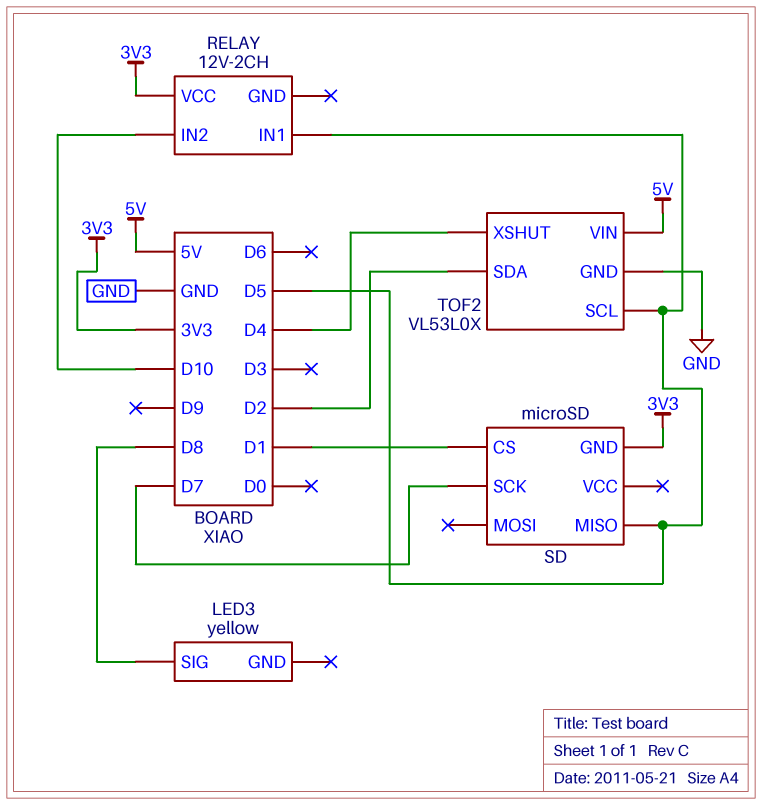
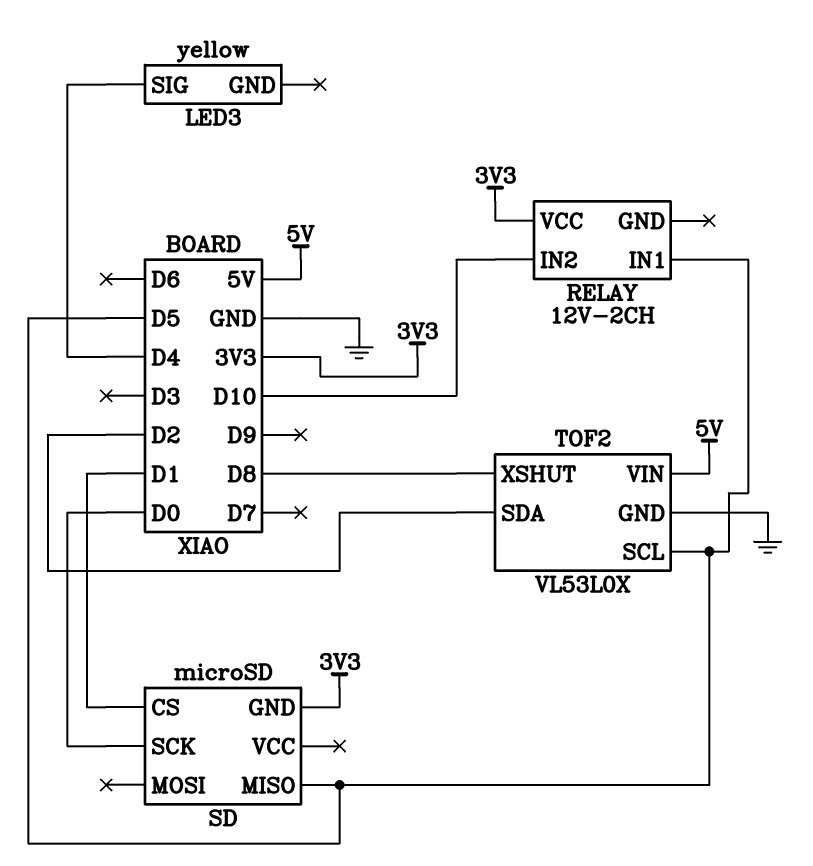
LED3 pin SIG: D8 -> D4
SD pin SCK: D7 -> D0
TOF2 pin XSHUT: D4 -> D8

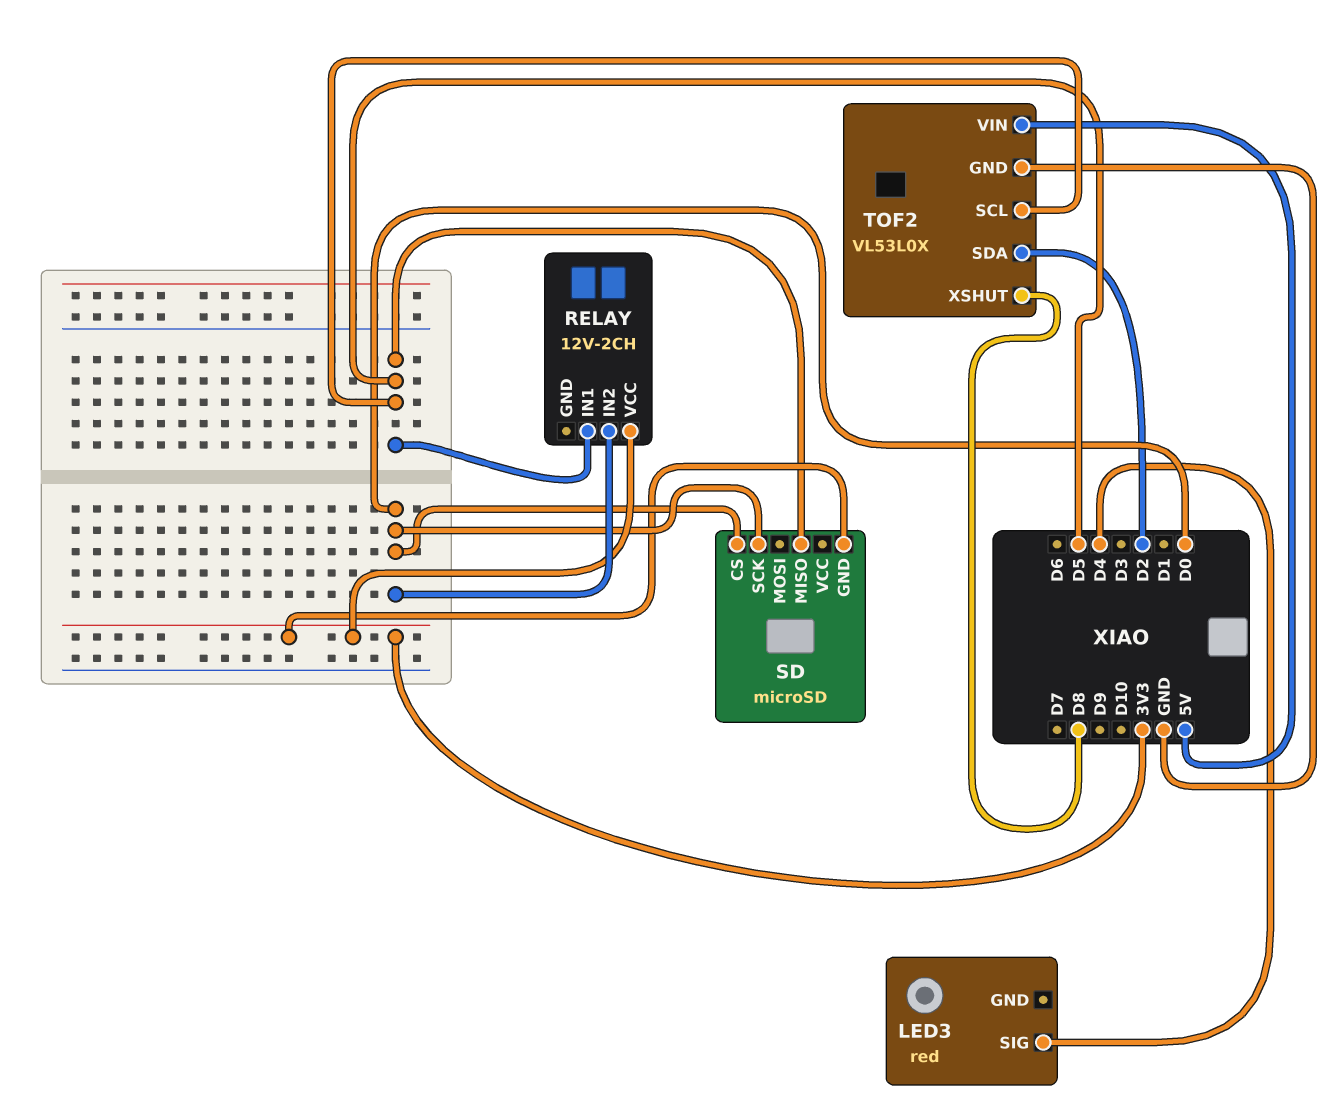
LED3: yellow -> red
RELAY pin IN2: D10 -> D0
SD pin CS: D1 -> D0

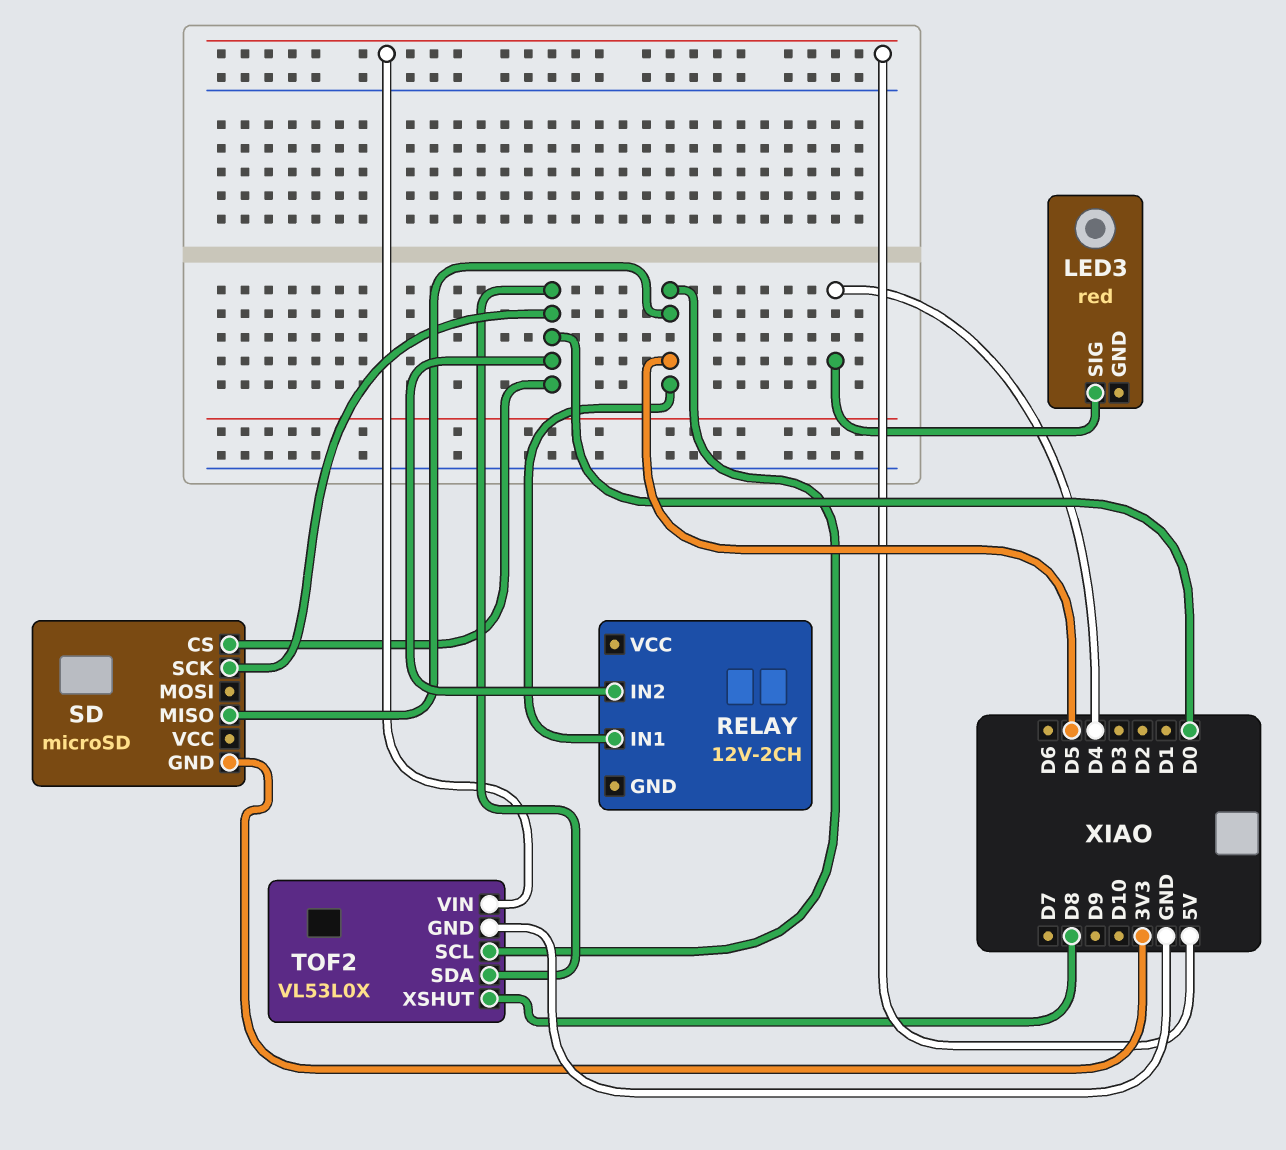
RELAY pin VCC: 3V3 -> none
TOF2 pin SDA: D2 -> D0

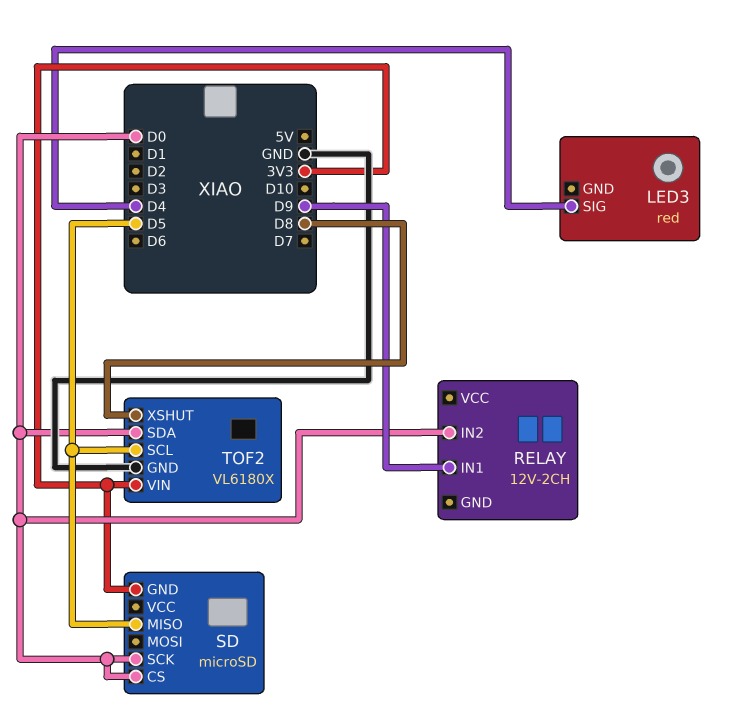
RELAY pin IN1: D5 -> D9
TOF2: VL53L0X -> VL6180X
TOF2 pin VIN: 5V -> 3V3

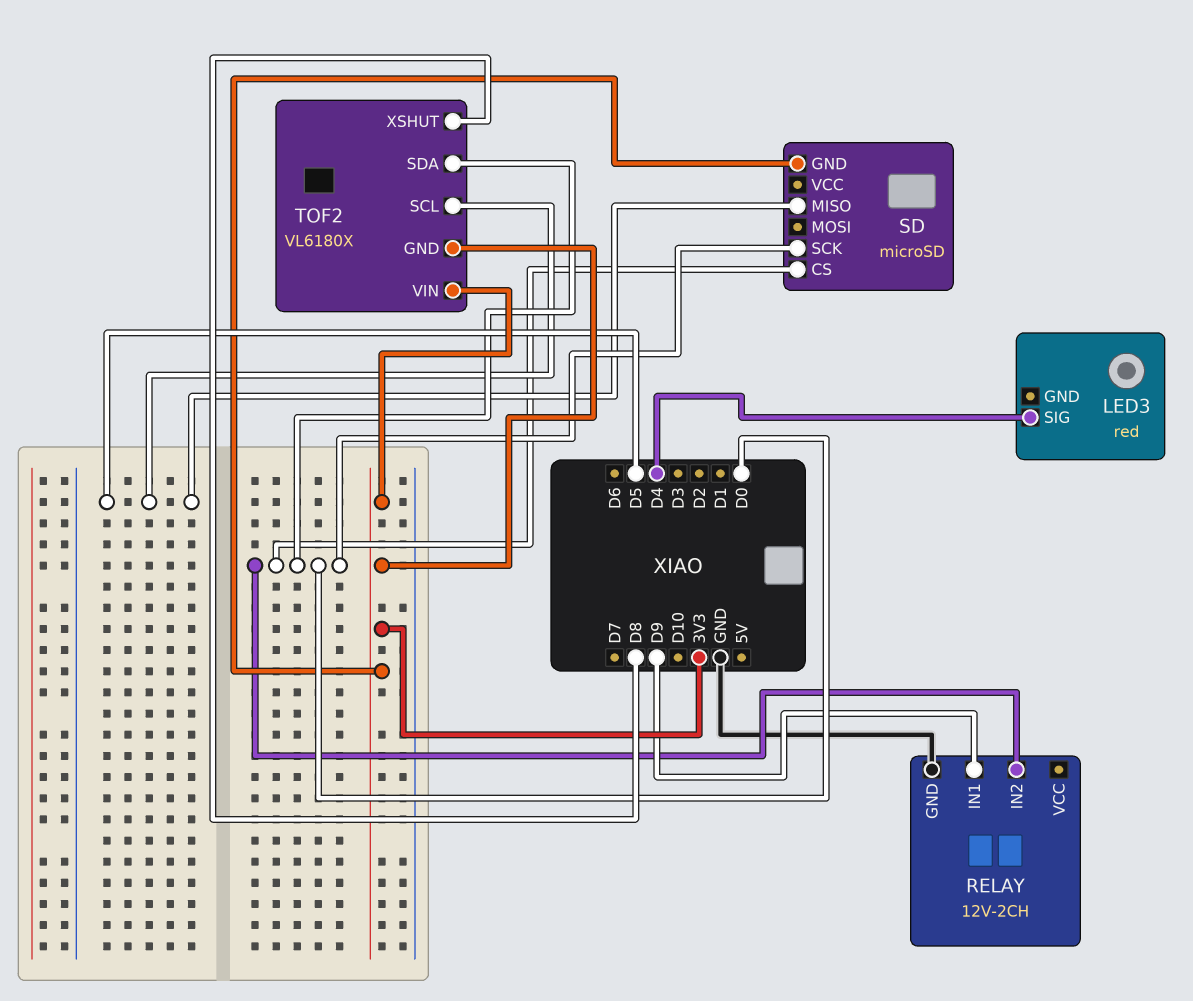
RELAY pin GND: none -> GND
TOF2 pin GND: GND -> 3V3

